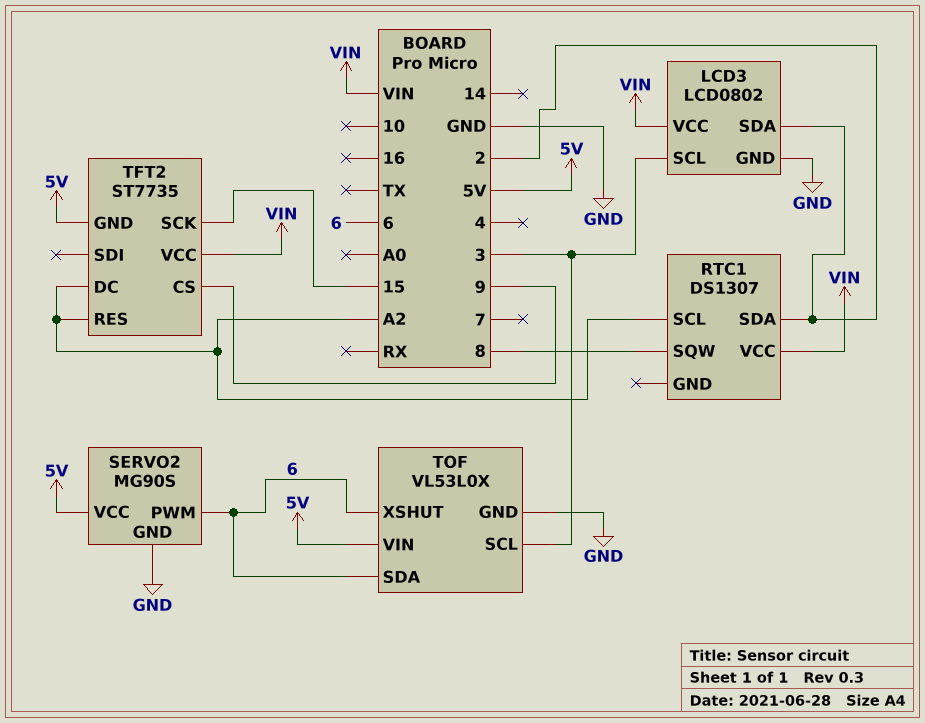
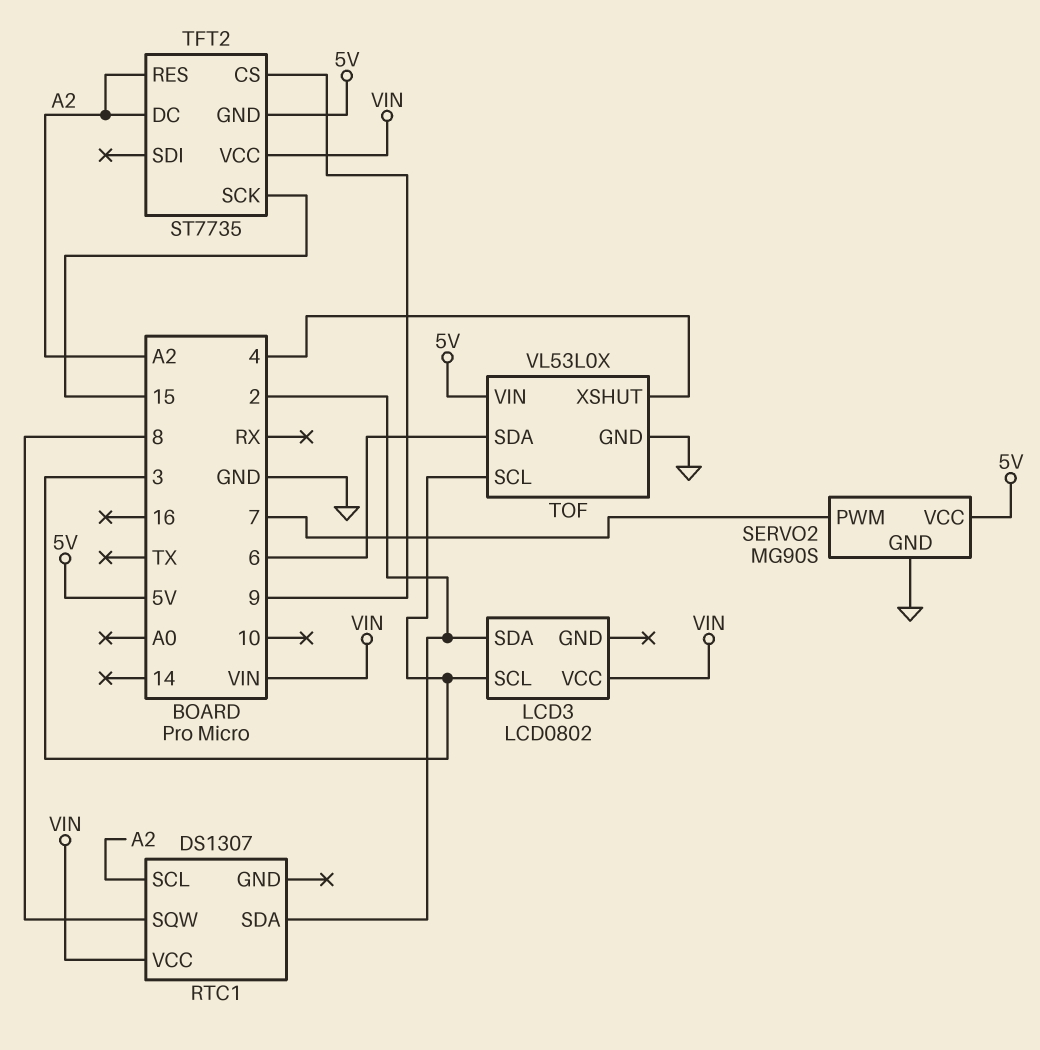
LCD3 pin GND: GND -> none
SERVO2 pin PWM: 6 -> 7
TOF pin XSHUT: 6 -> 4

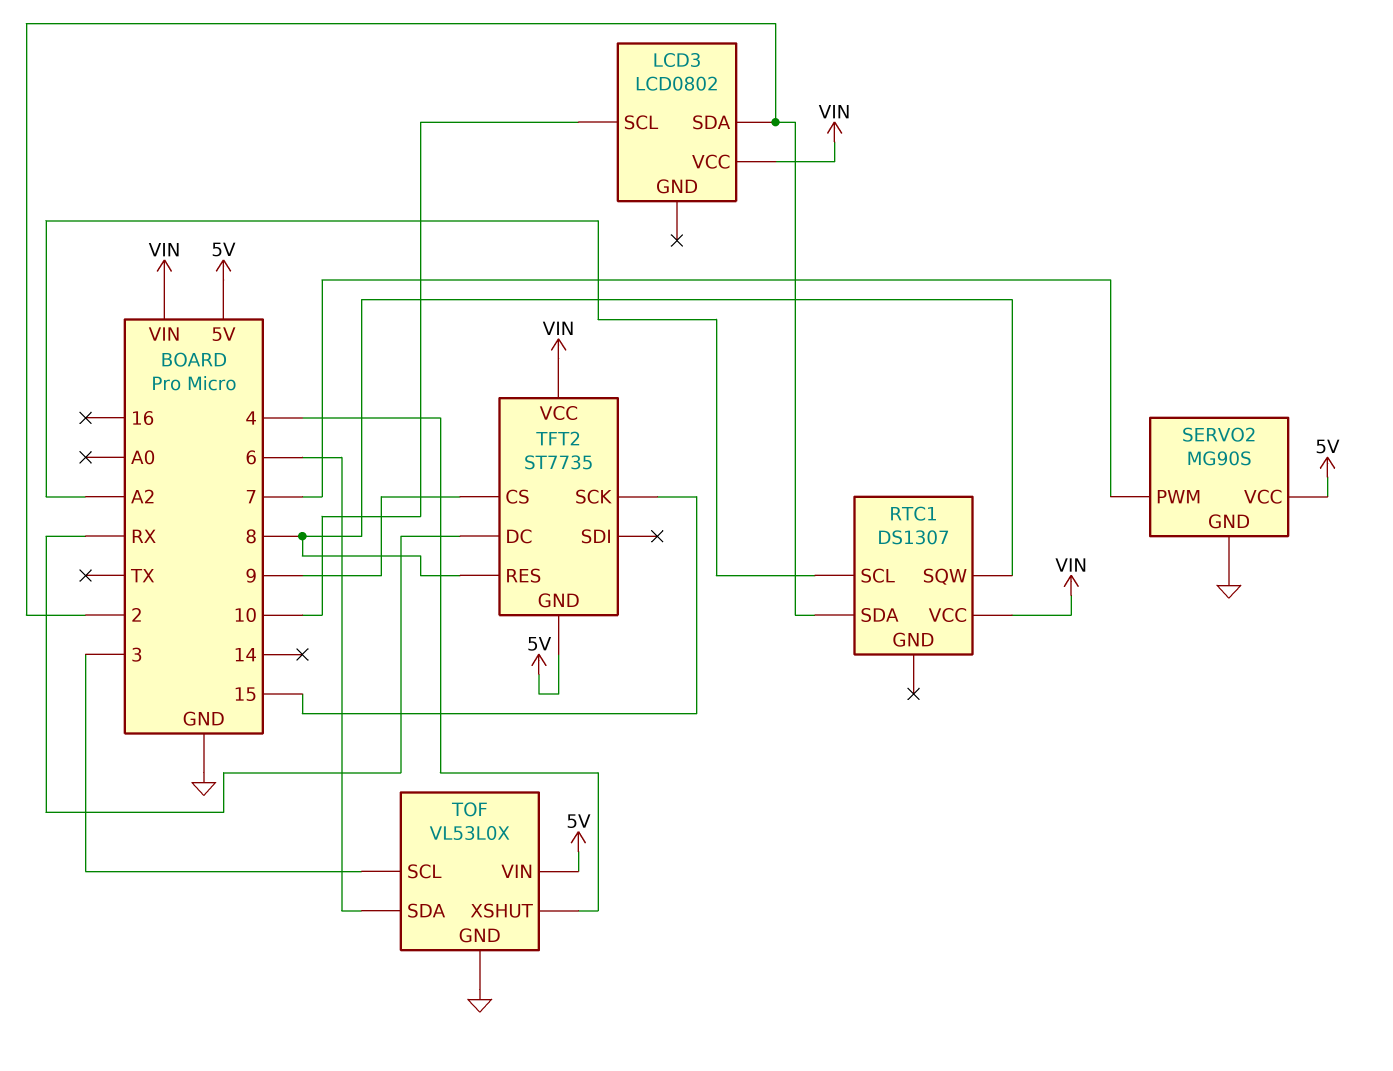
LCD3 pin SCL: 3 -> 10
TFT2 pin DC: A2 -> RX
TFT2 pin RES: A2 -> 8

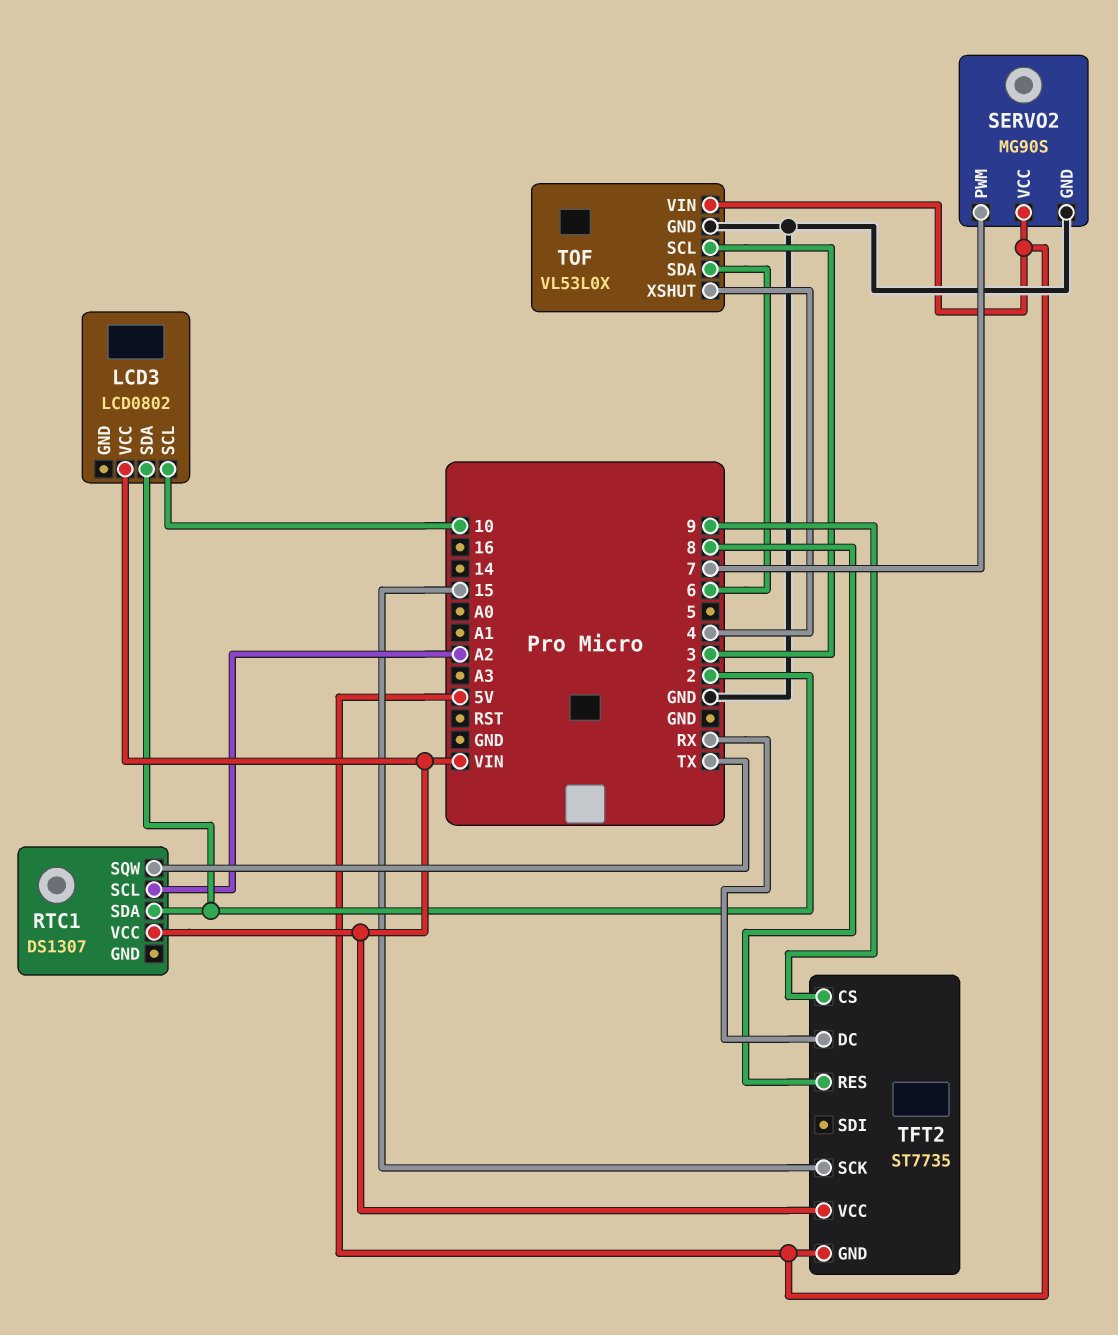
RTC1 pin SQW: 8 -> TX

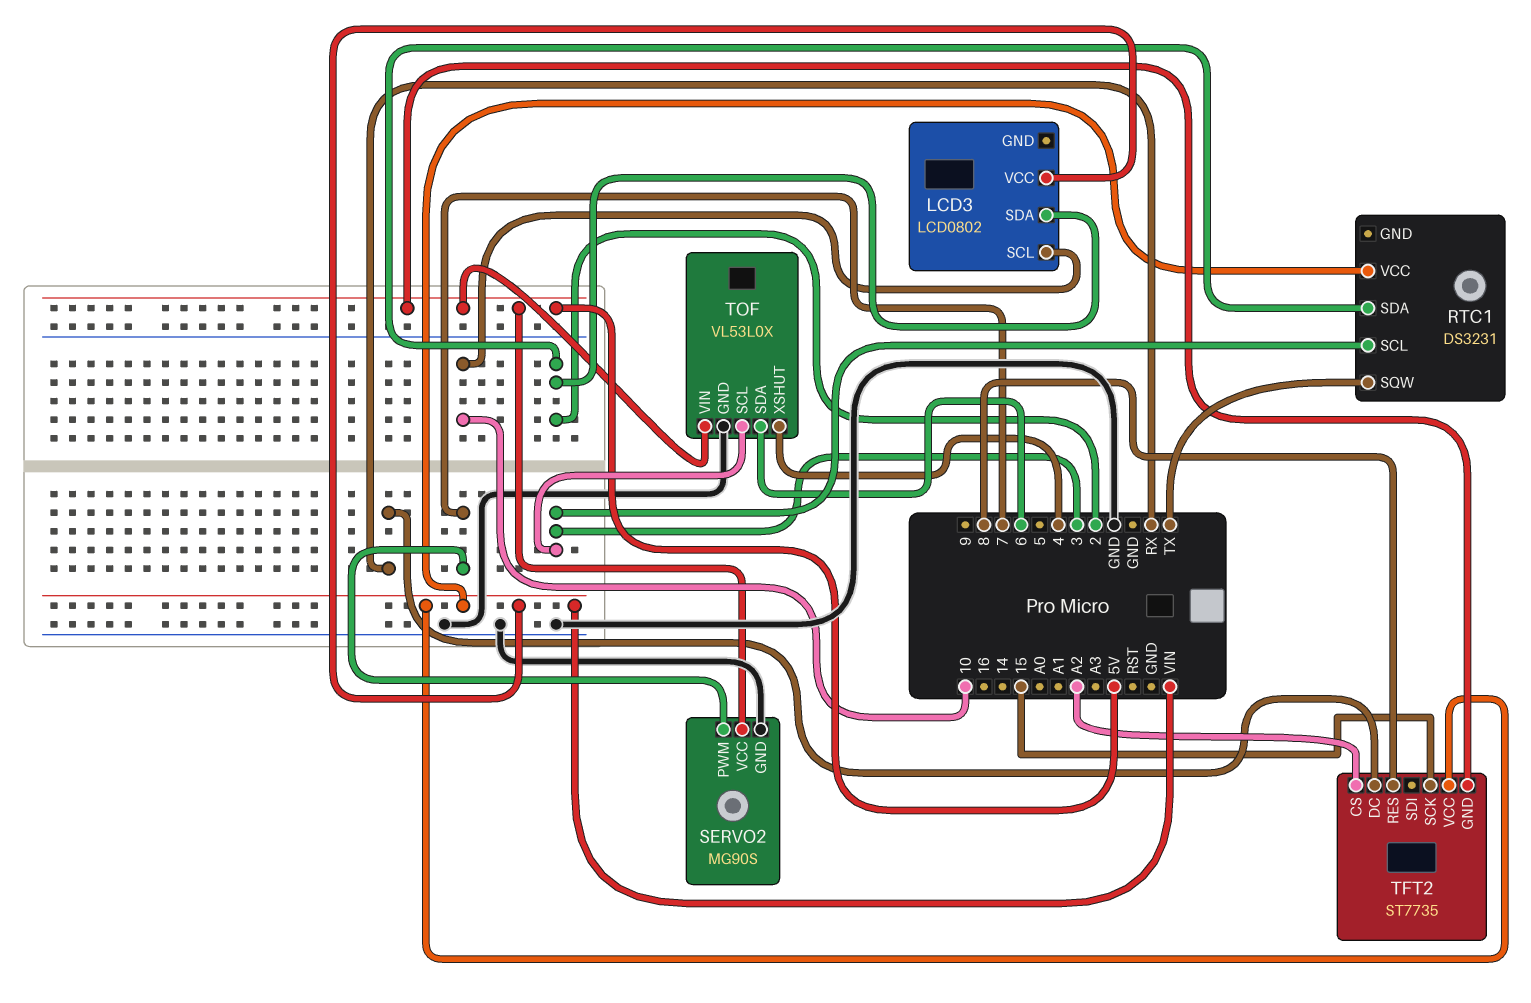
RTC1: DS1307 -> DS3231
RTC1 pin SCL: A2 -> 3
TFT2 pin CS: 9 -> A2

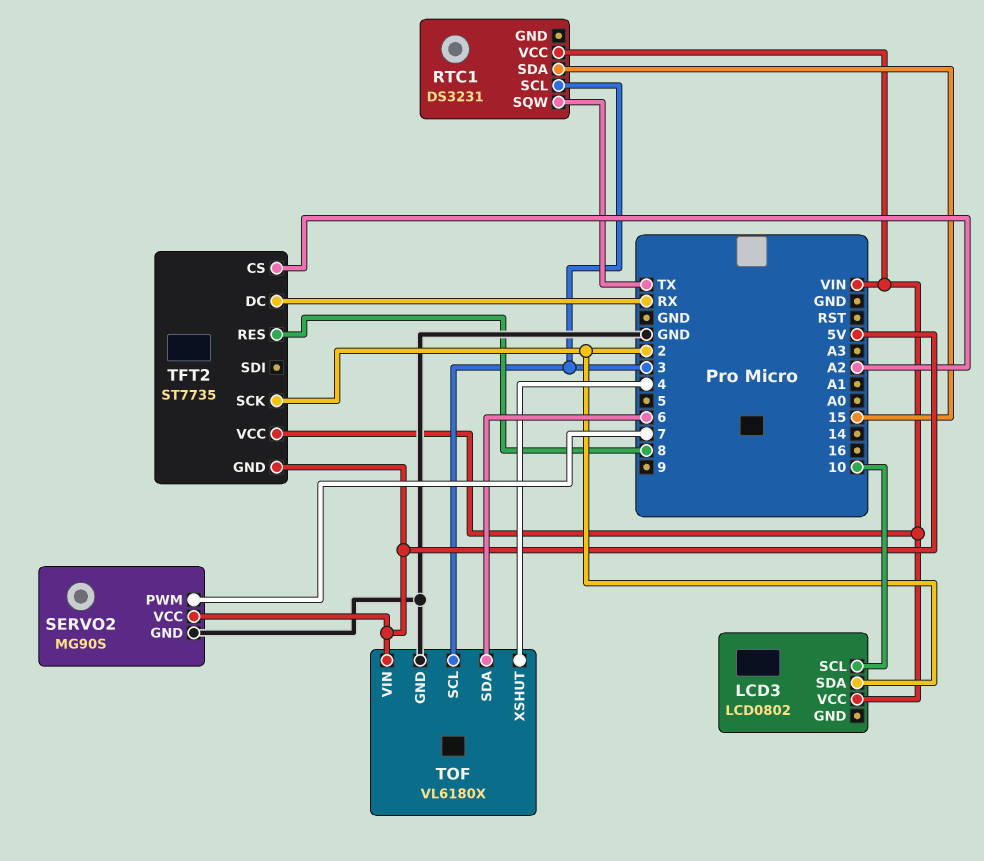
RTC1 pin SDA: 2 -> 15
TFT2 pin SCK: 15 -> 2
TOF: VL53L0X -> VL6180X

